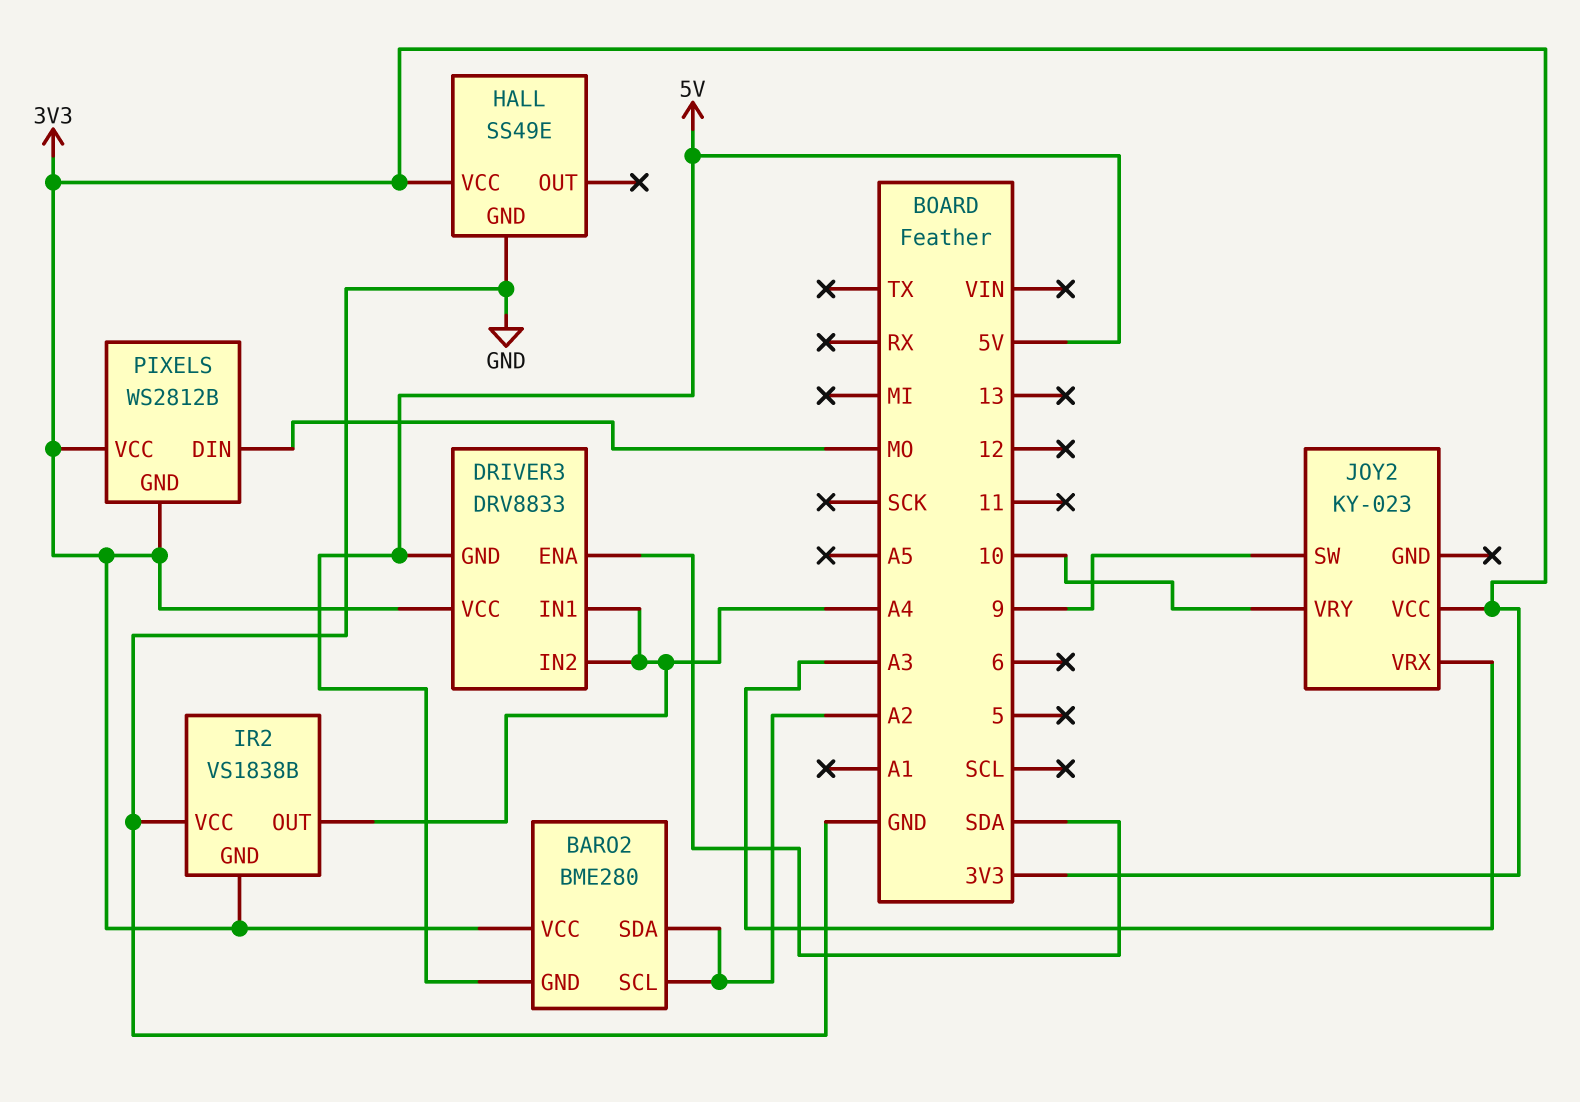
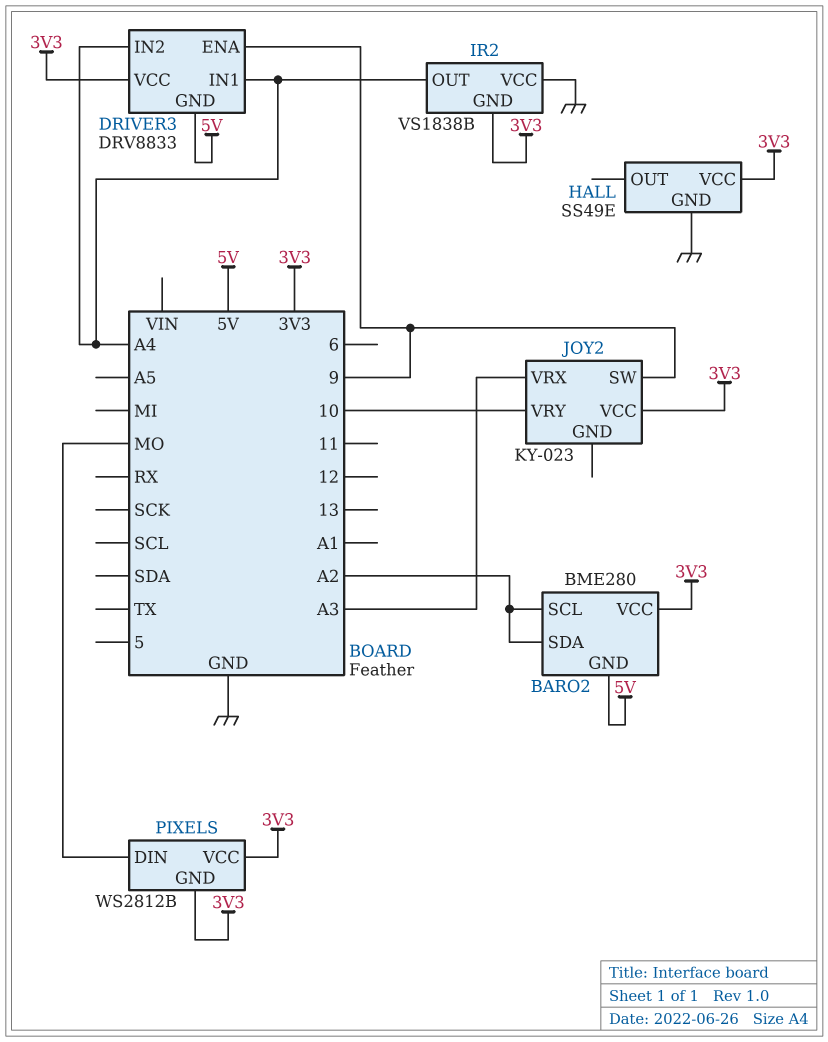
DRIVER3 pin ENA: SDA -> 9

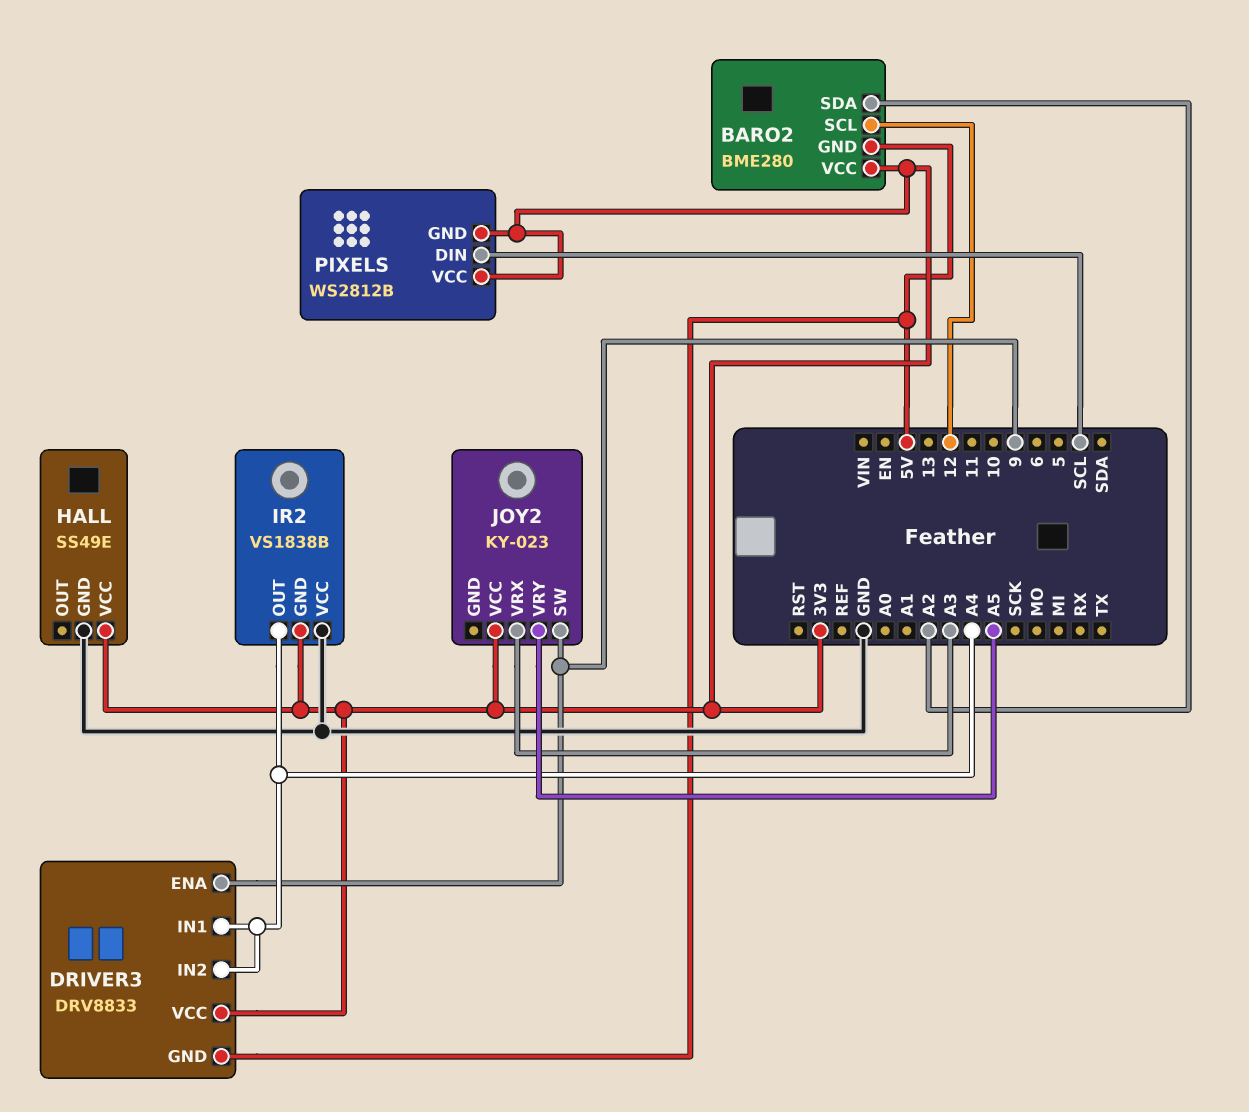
BARO2 pin SCL: A2 -> 12
JOY2 pin VRY: 10 -> A5
PIXELS pin DIN: MO -> SCL

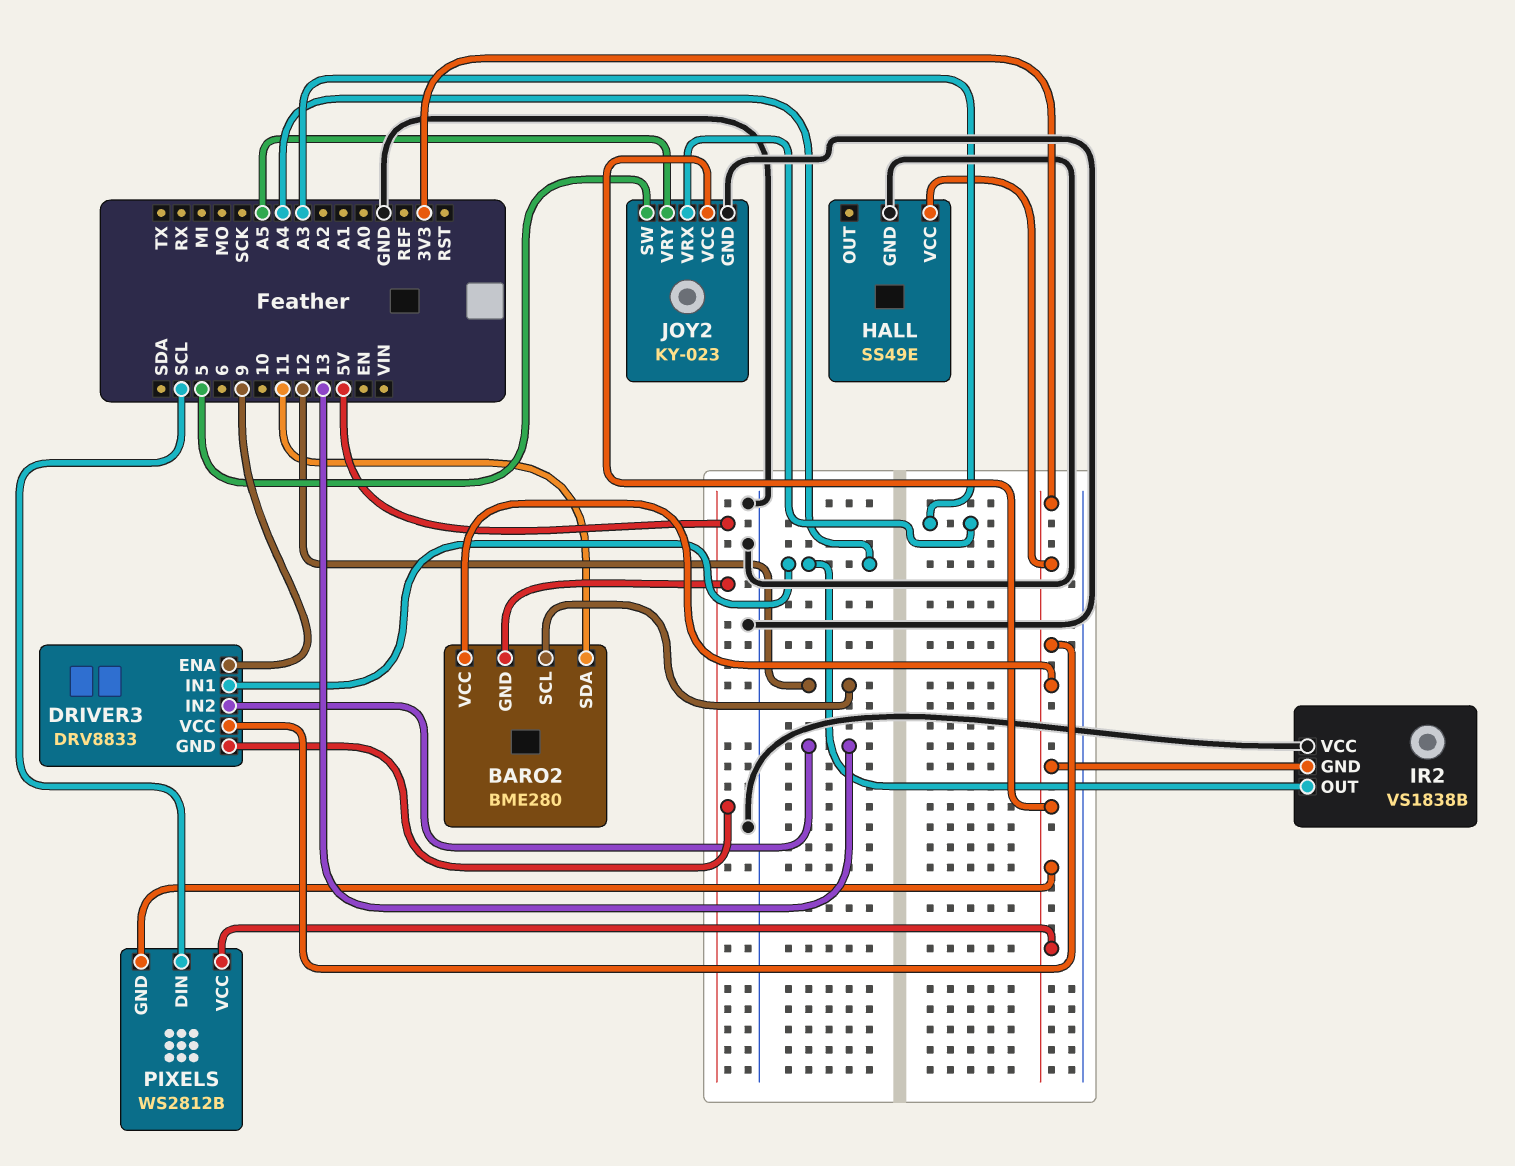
BARO2 pin SDA: A2 -> 11
DRIVER3 pin IN2: A4 -> 13
JOY2 pin GND: none -> GND
JOY2 pin SW: 9 -> 5

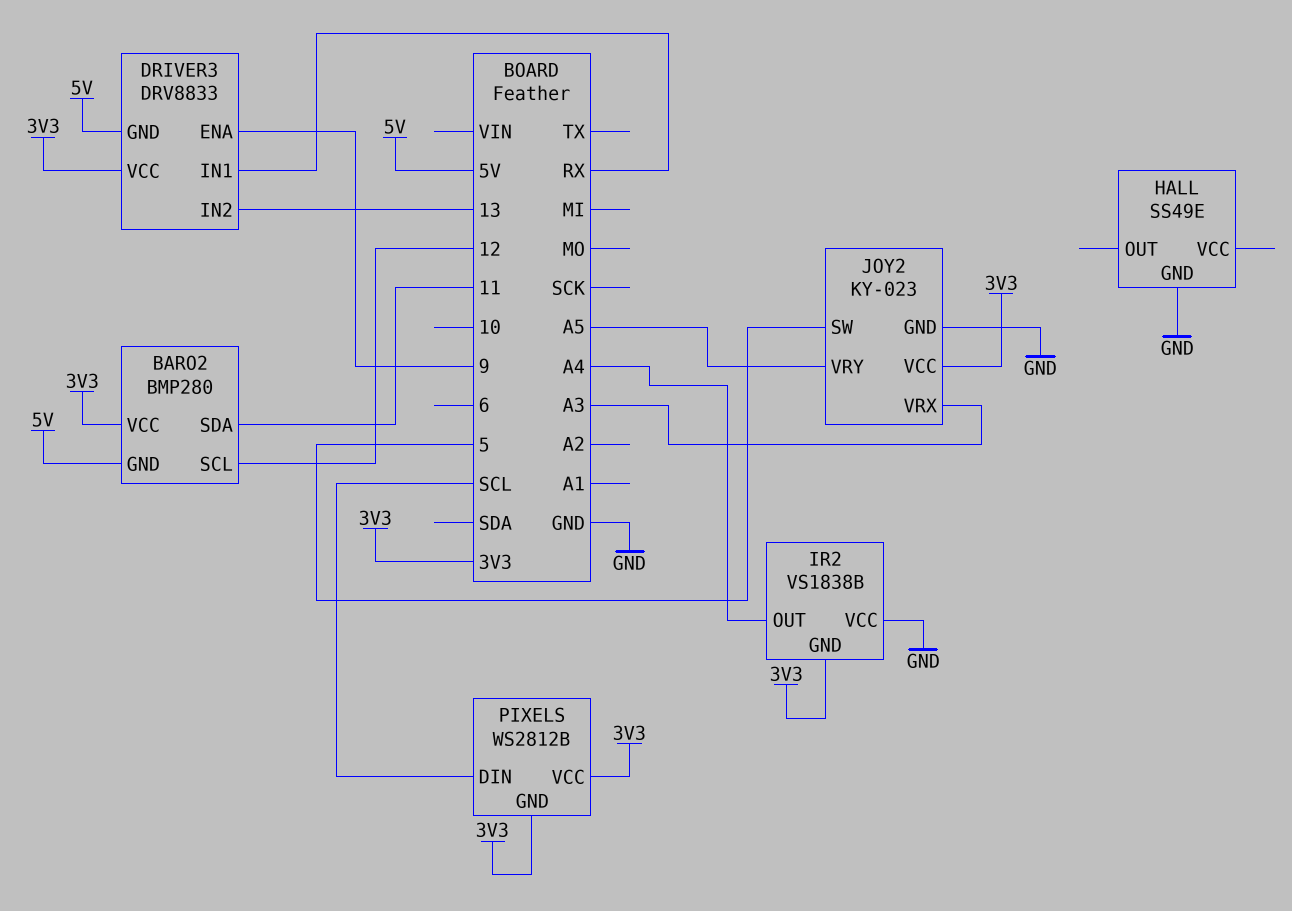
BARO2: BME280 -> BMP280
DRIVER3 pin IN1: A4 -> RX
HALL pin VCC: 3V3 -> none

